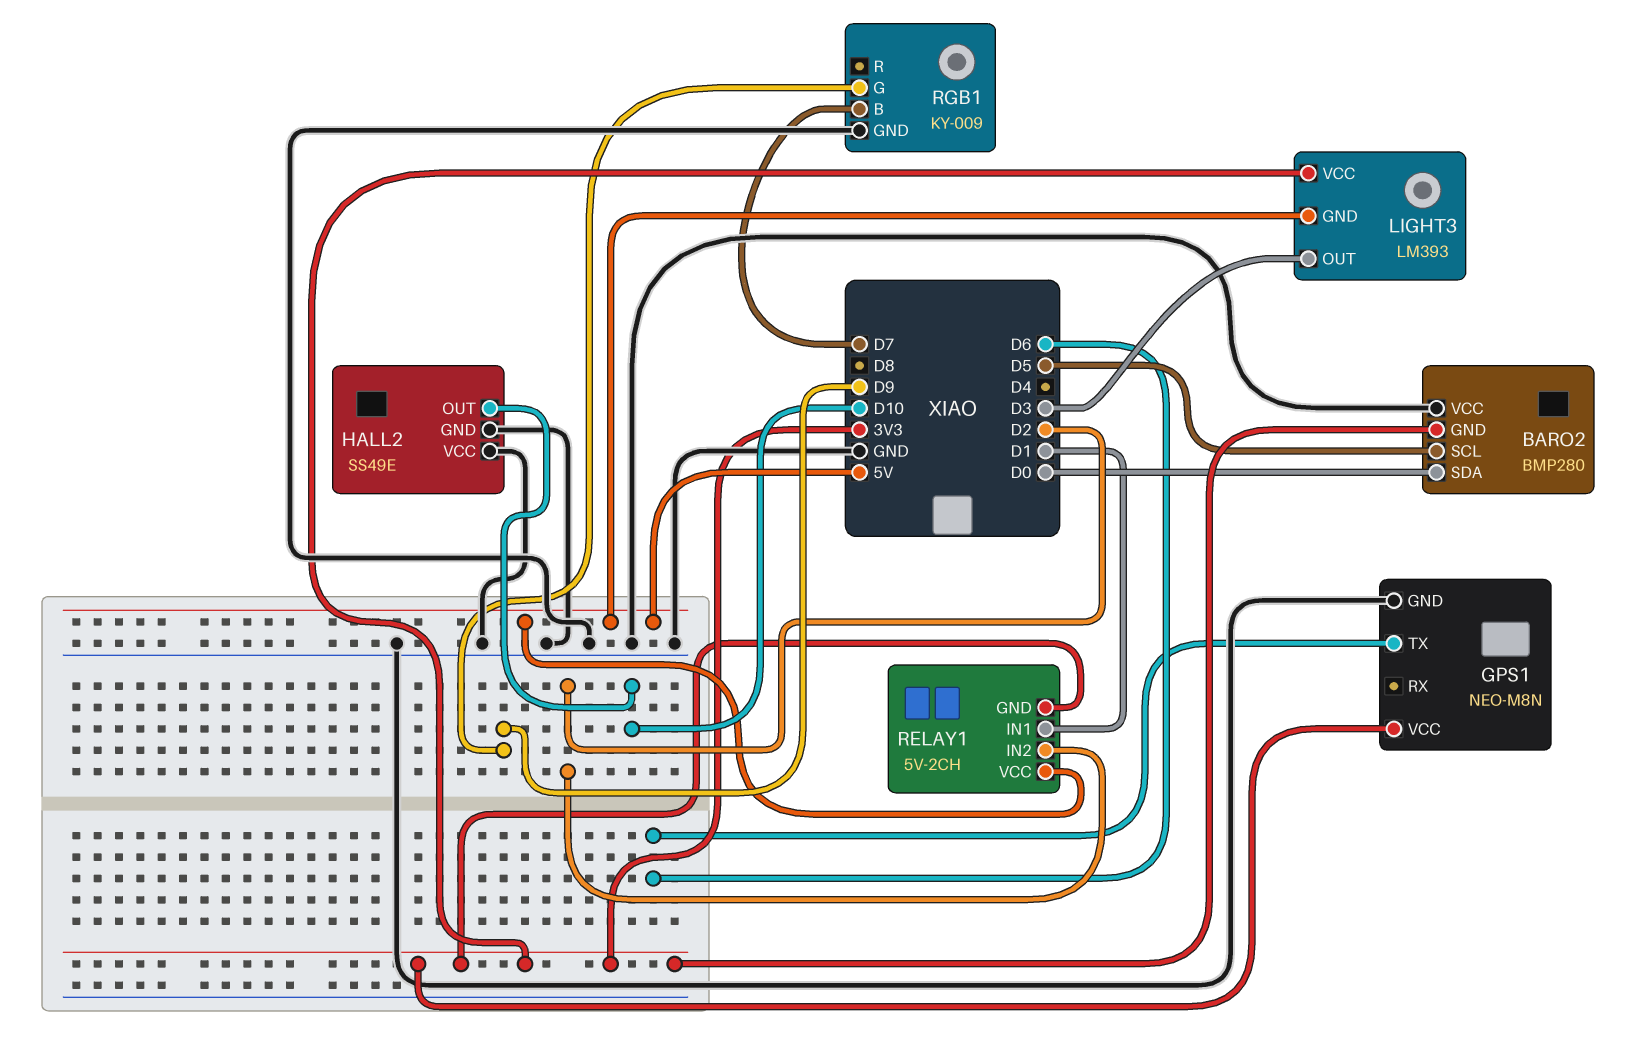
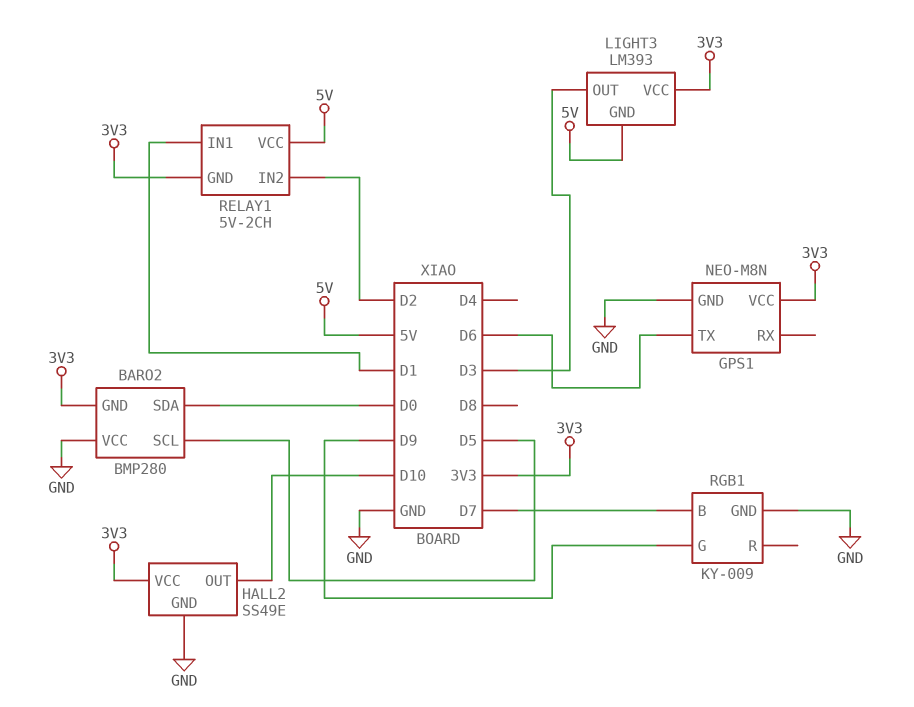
HALL2 pin VCC: GND -> 3V3

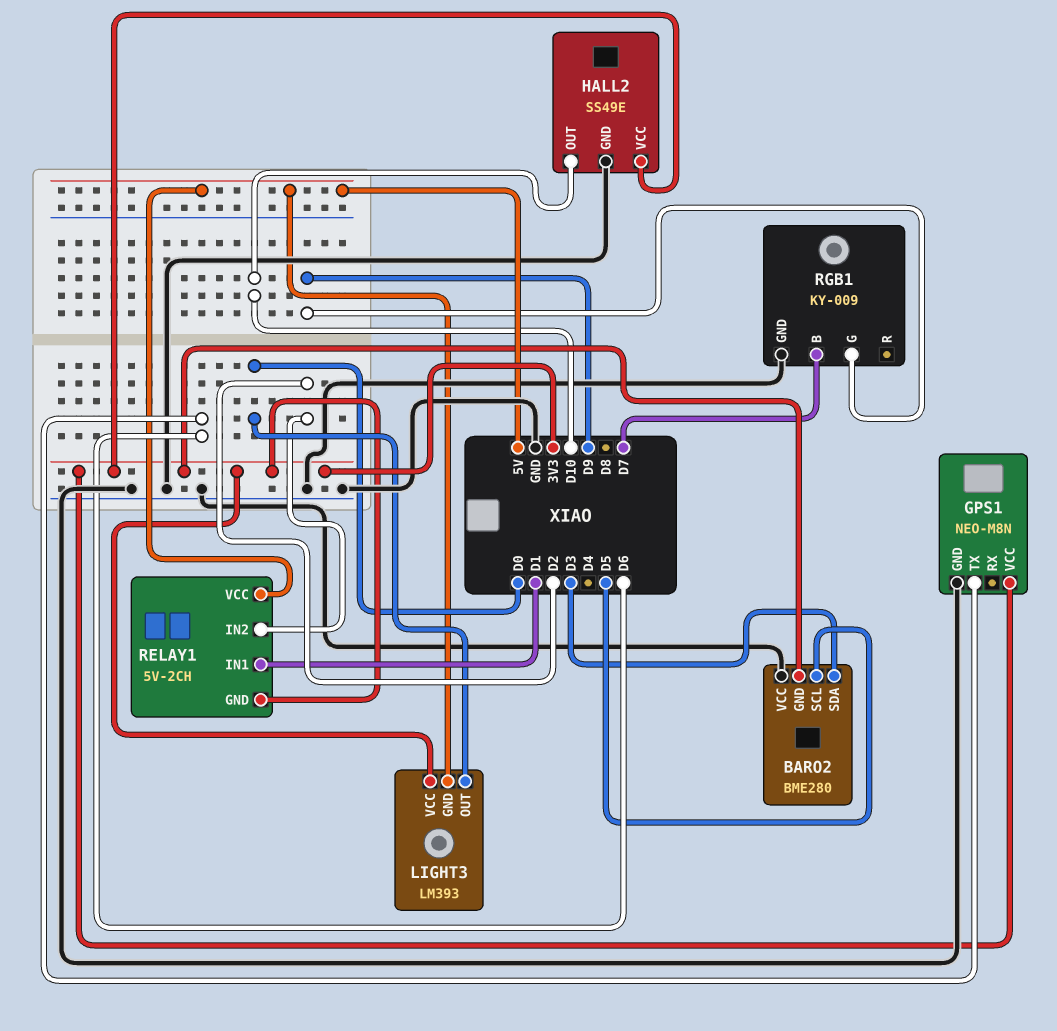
BARO2: BMP280 -> BME280
BARO2 pin SDA: D0 -> D3
LIGHT3 pin OUT: D3 -> D0

